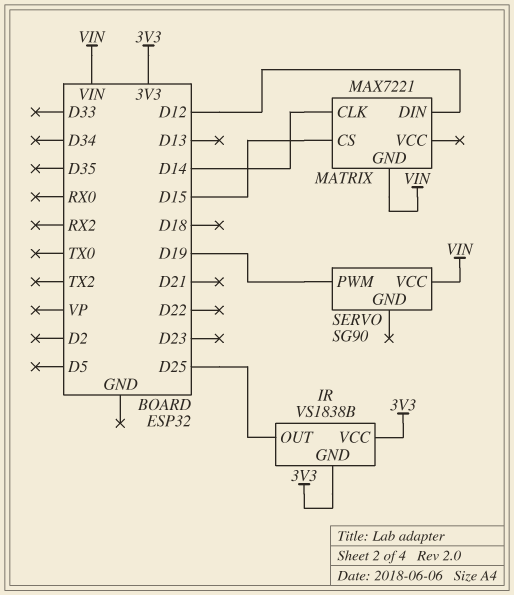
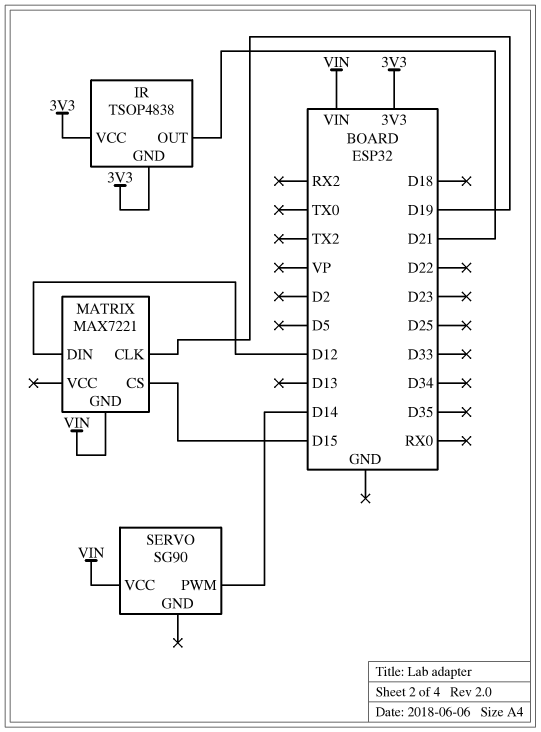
IR: VS1838B -> TSOP4838
IR pin OUT: D25 -> D21
MATRIX pin CLK: D14 -> D19
SERVO pin PWM: D19 -> D14

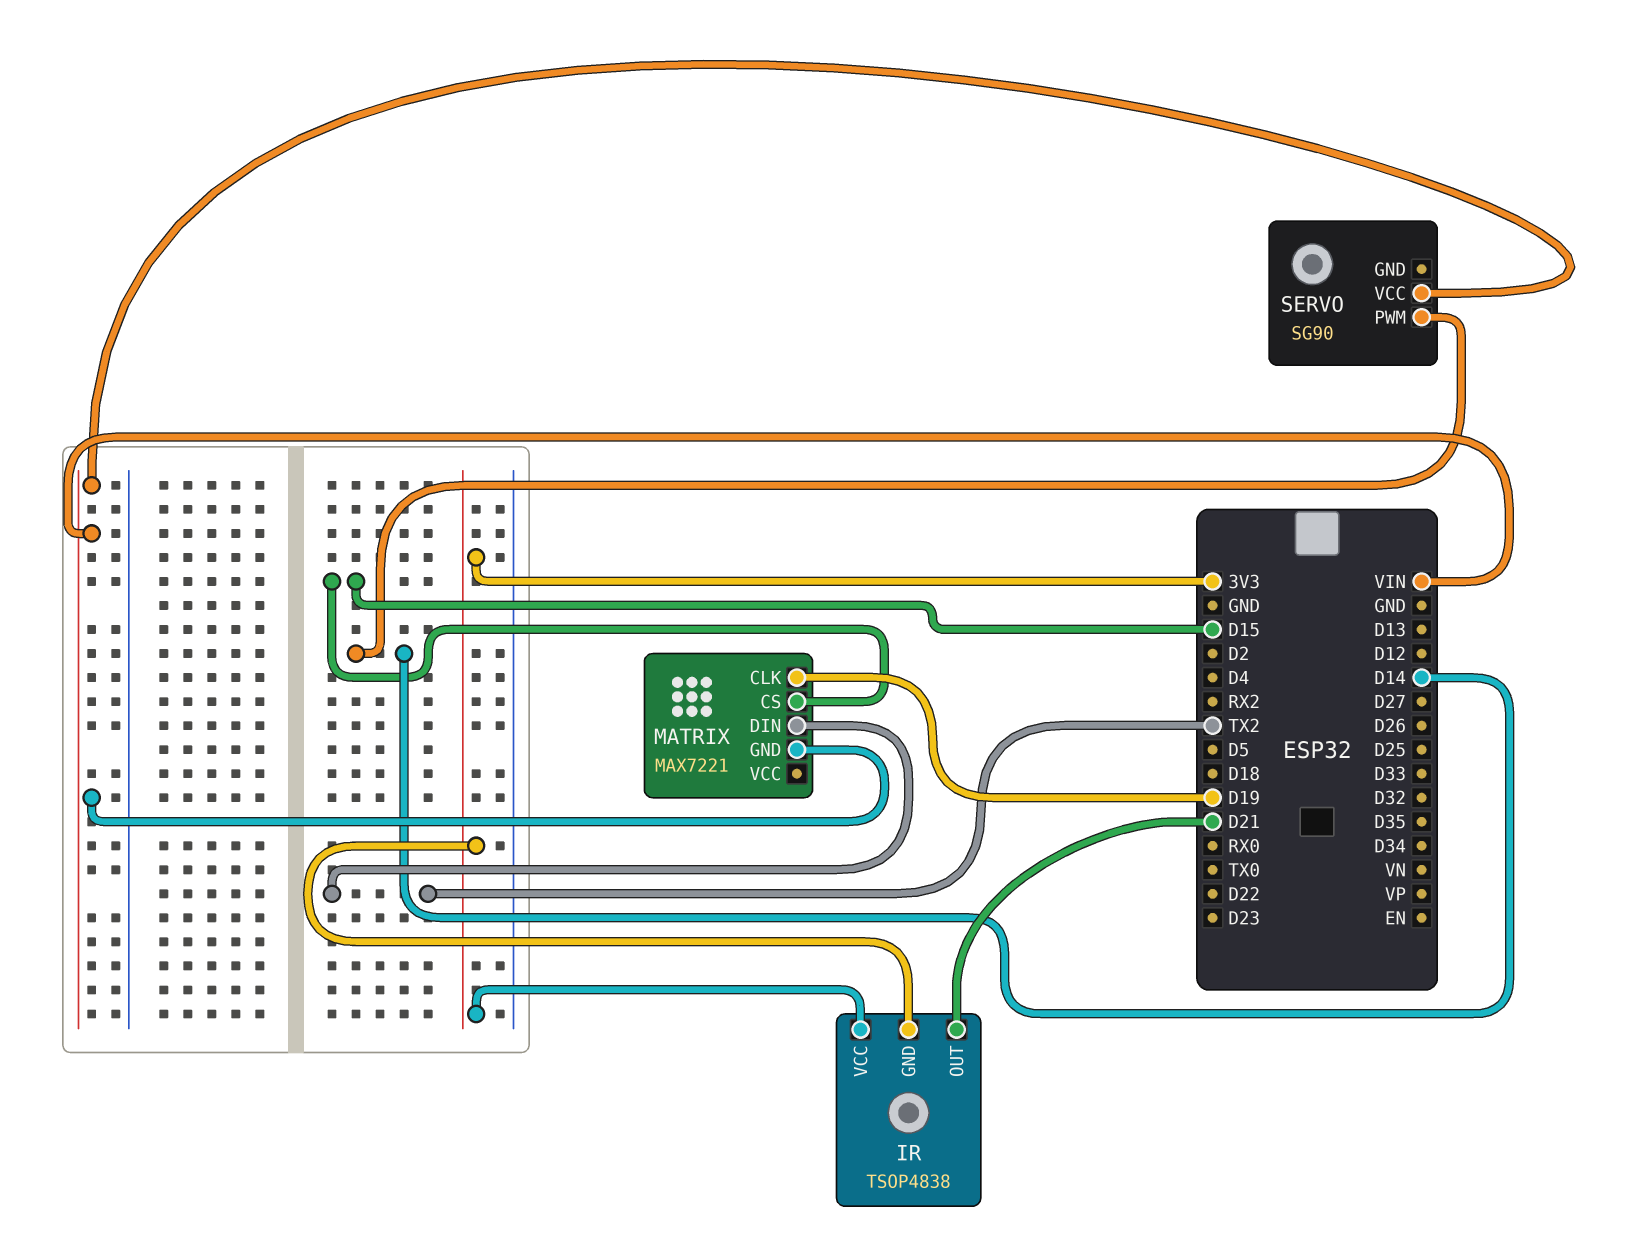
MATRIX pin DIN: D12 -> TX2

